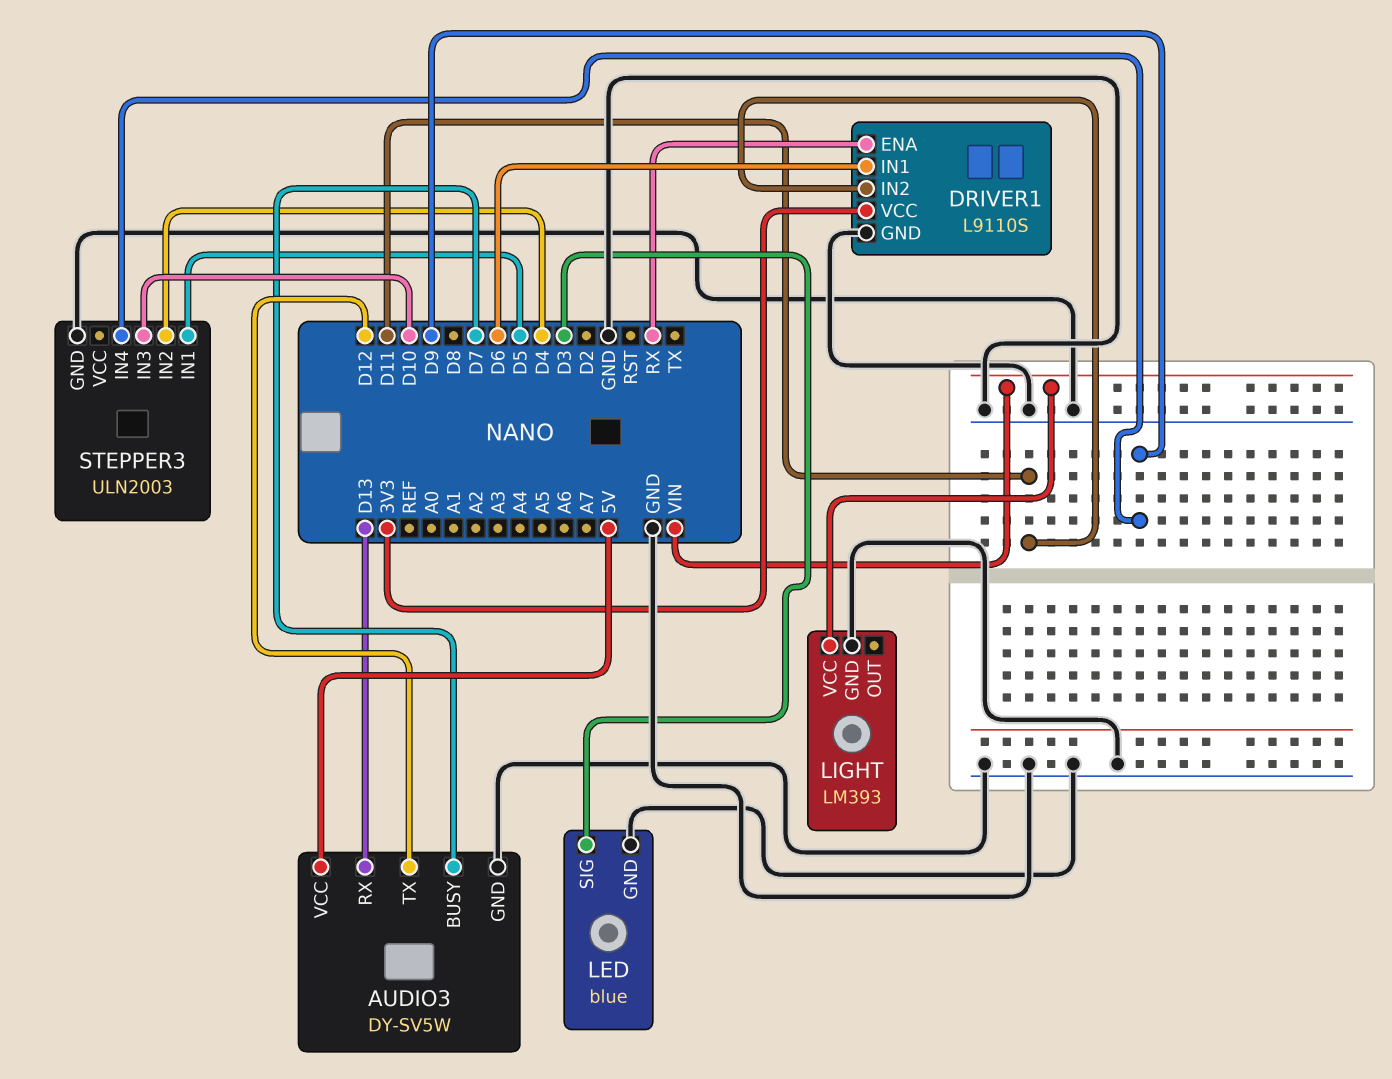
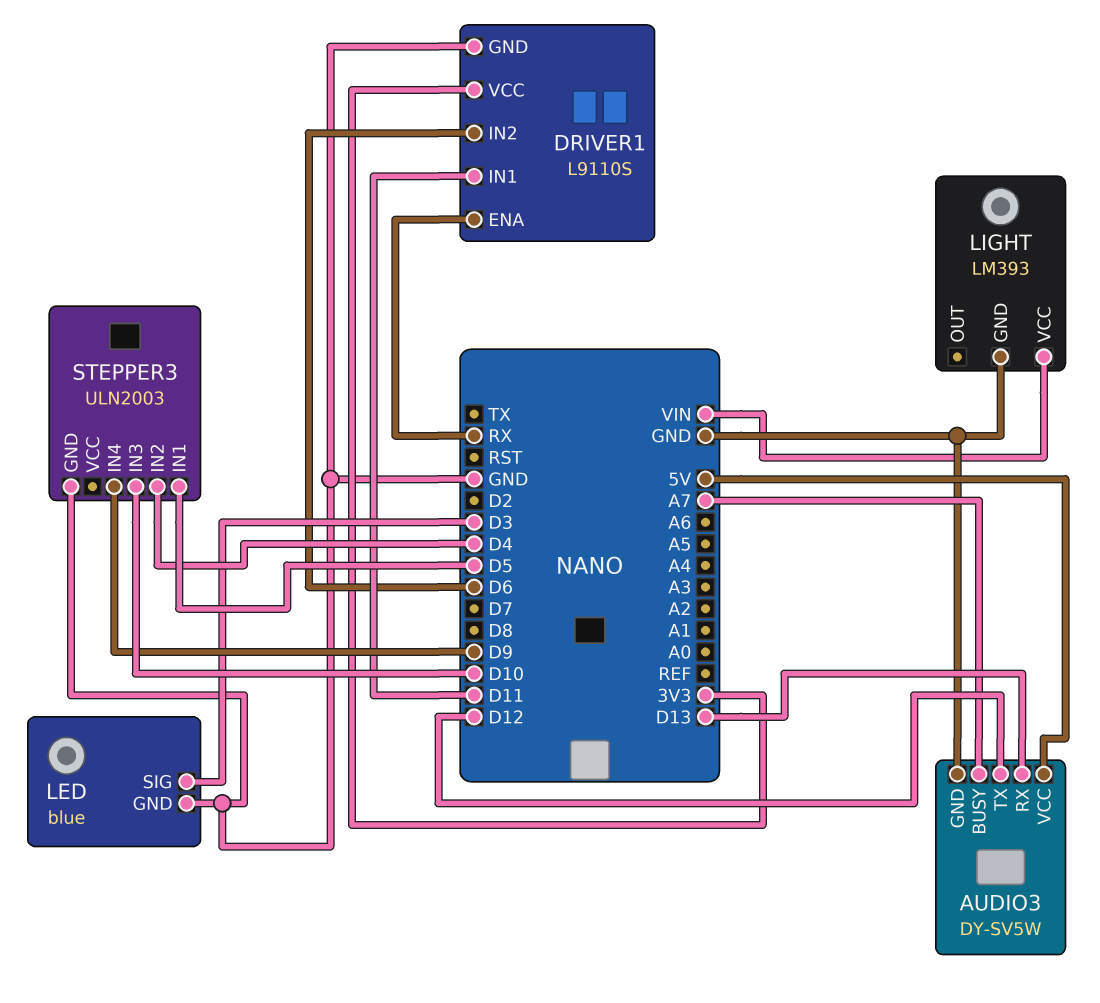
AUDIO3 pin BUSY: D7 -> A7
DRIVER1 pin IN1: D6 -> D11
DRIVER1 pin IN2: D11 -> D6

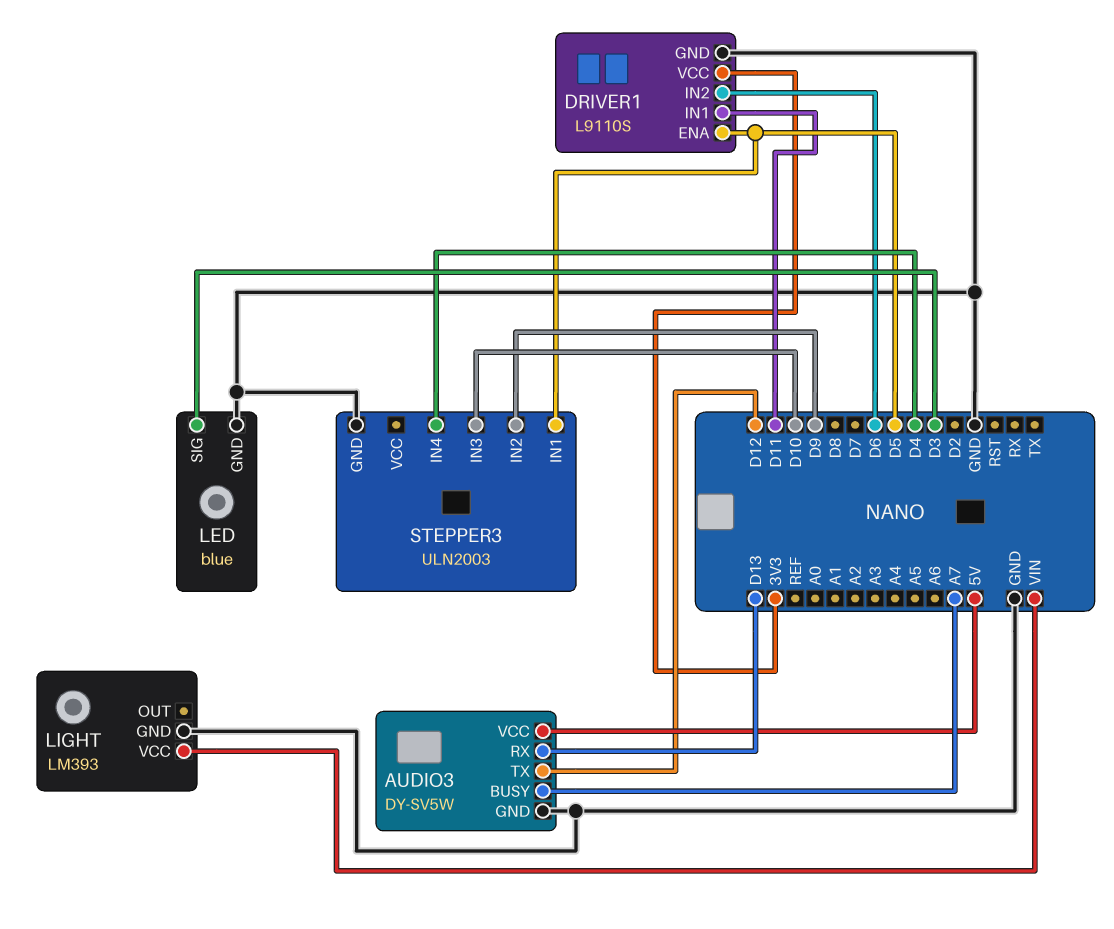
DRIVER1 pin ENA: RX -> D5
STEPPER3 pin IN2: D4 -> D9
STEPPER3 pin IN4: D9 -> D4

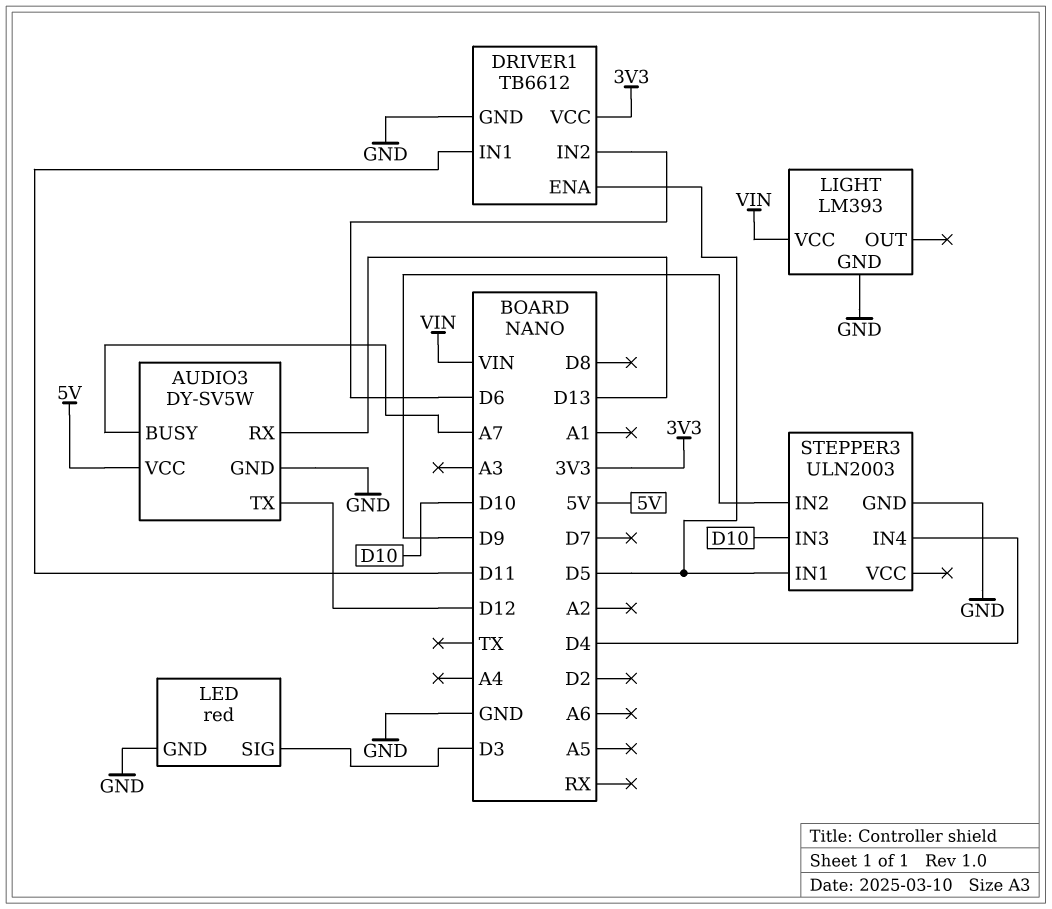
DRIVER1: L9110S -> TB6612
LED: blue -> red

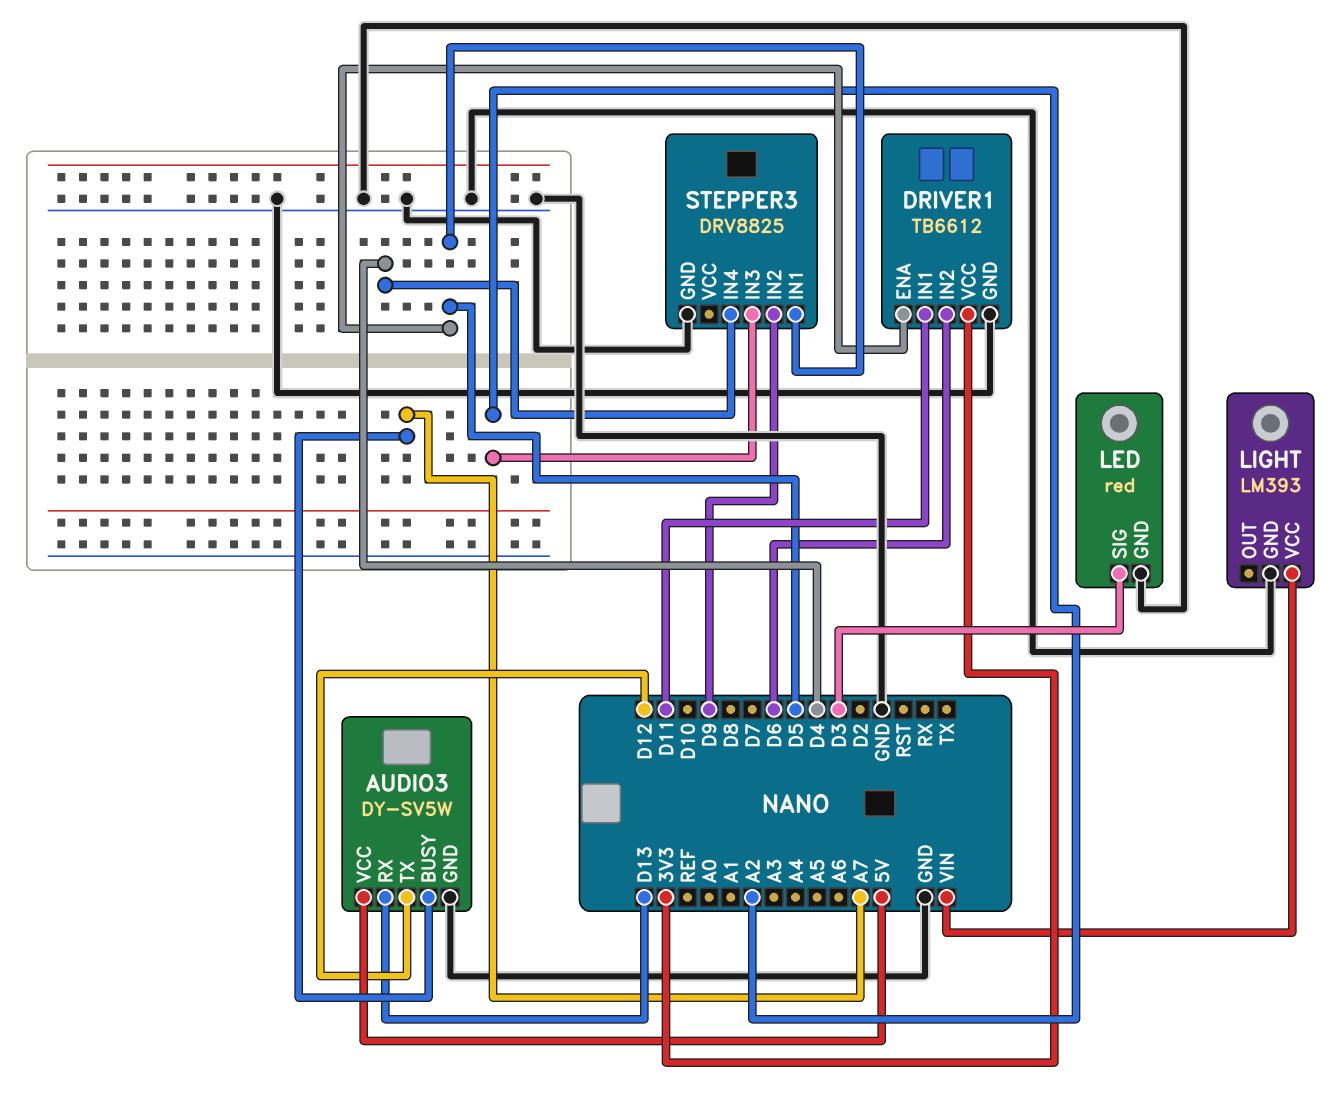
STEPPER3: ULN2003 -> DRV8825
STEPPER3 pin IN3: D10 -> A2

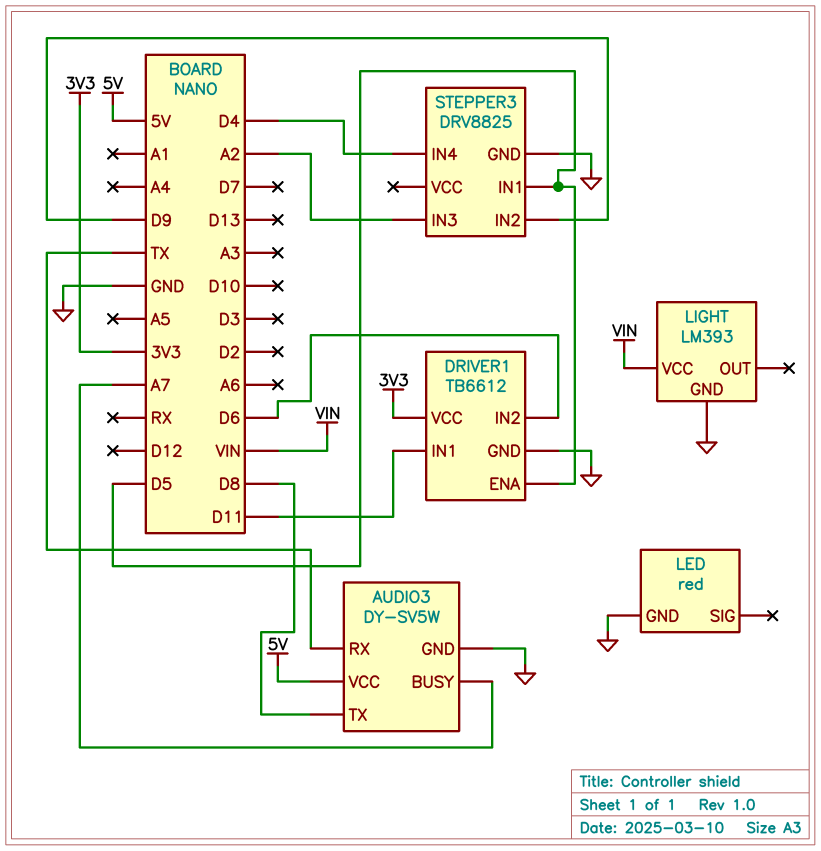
AUDIO3 pin RX: D13 -> TX
AUDIO3 pin TX: D12 -> D8
LED pin SIG: D3 -> none

